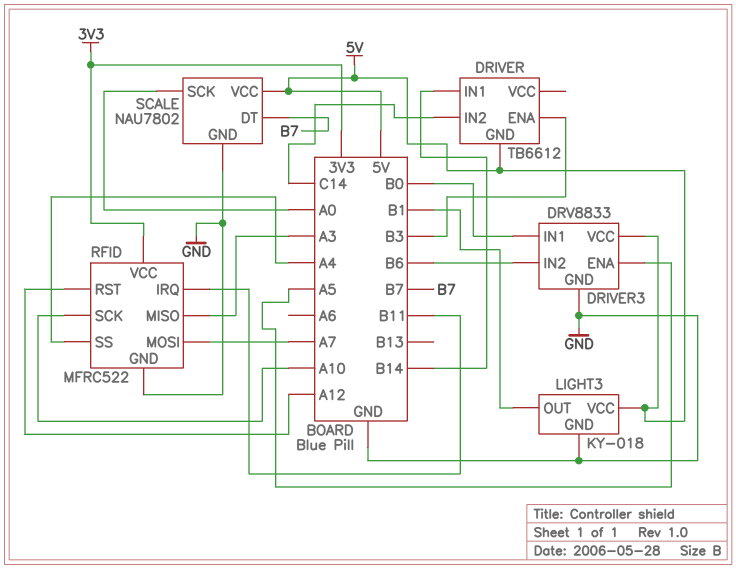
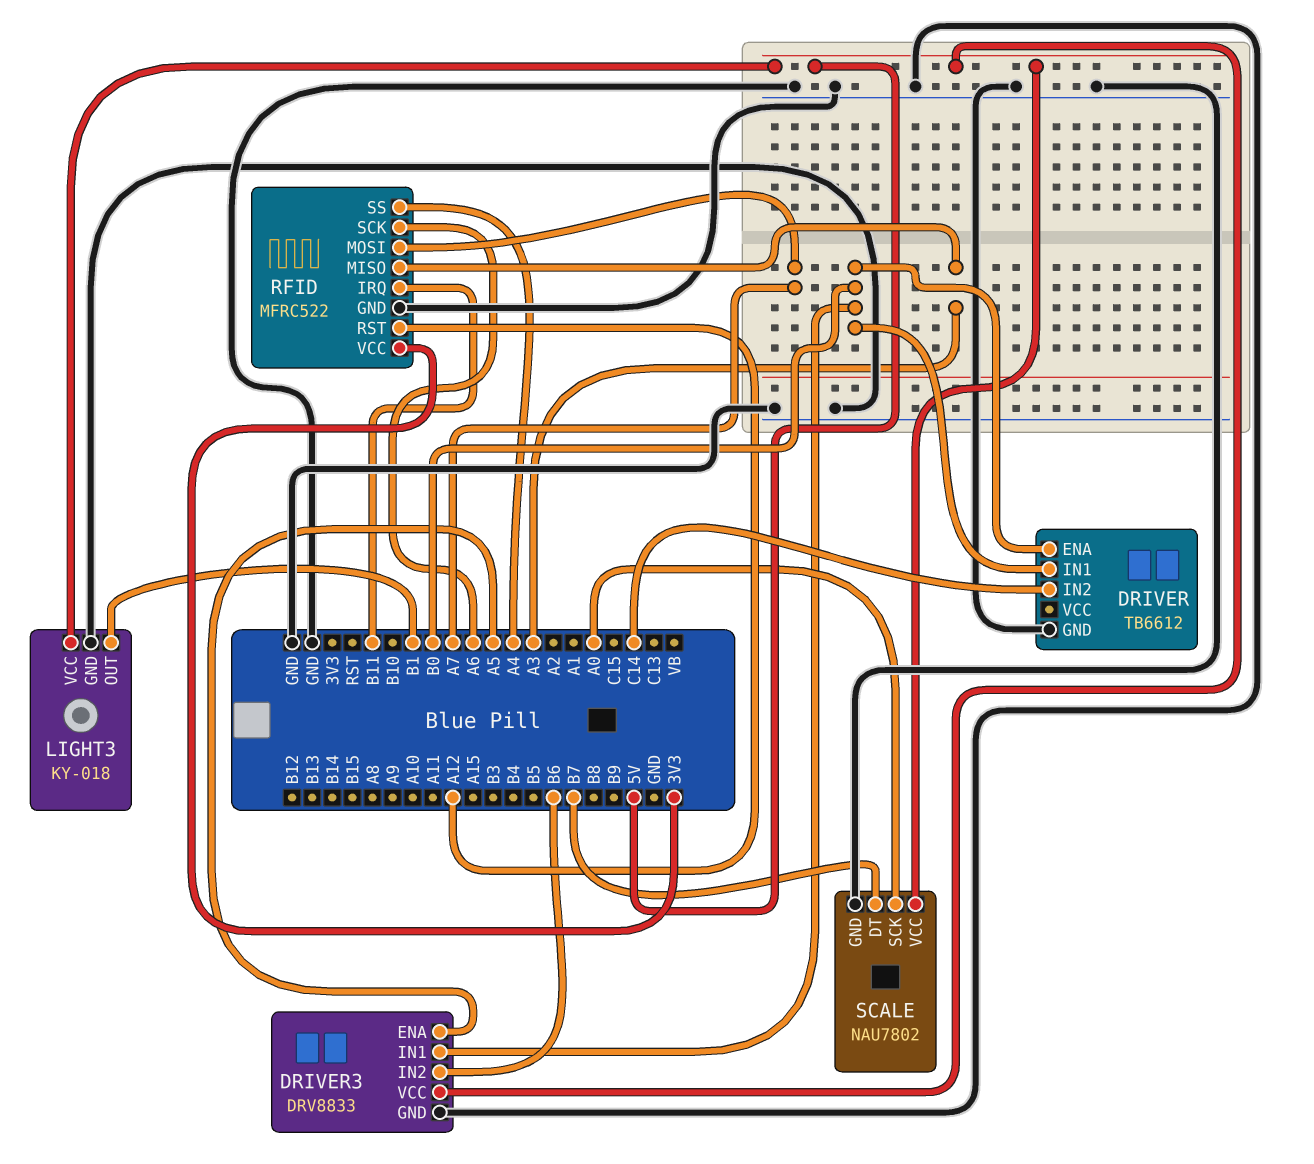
DRIVER pin ENA: B3 -> B0
DRIVER pin GND: 5V -> GND
DRIVER pin IN1: B14 -> B0
RFID pin SCK: A10 -> A6

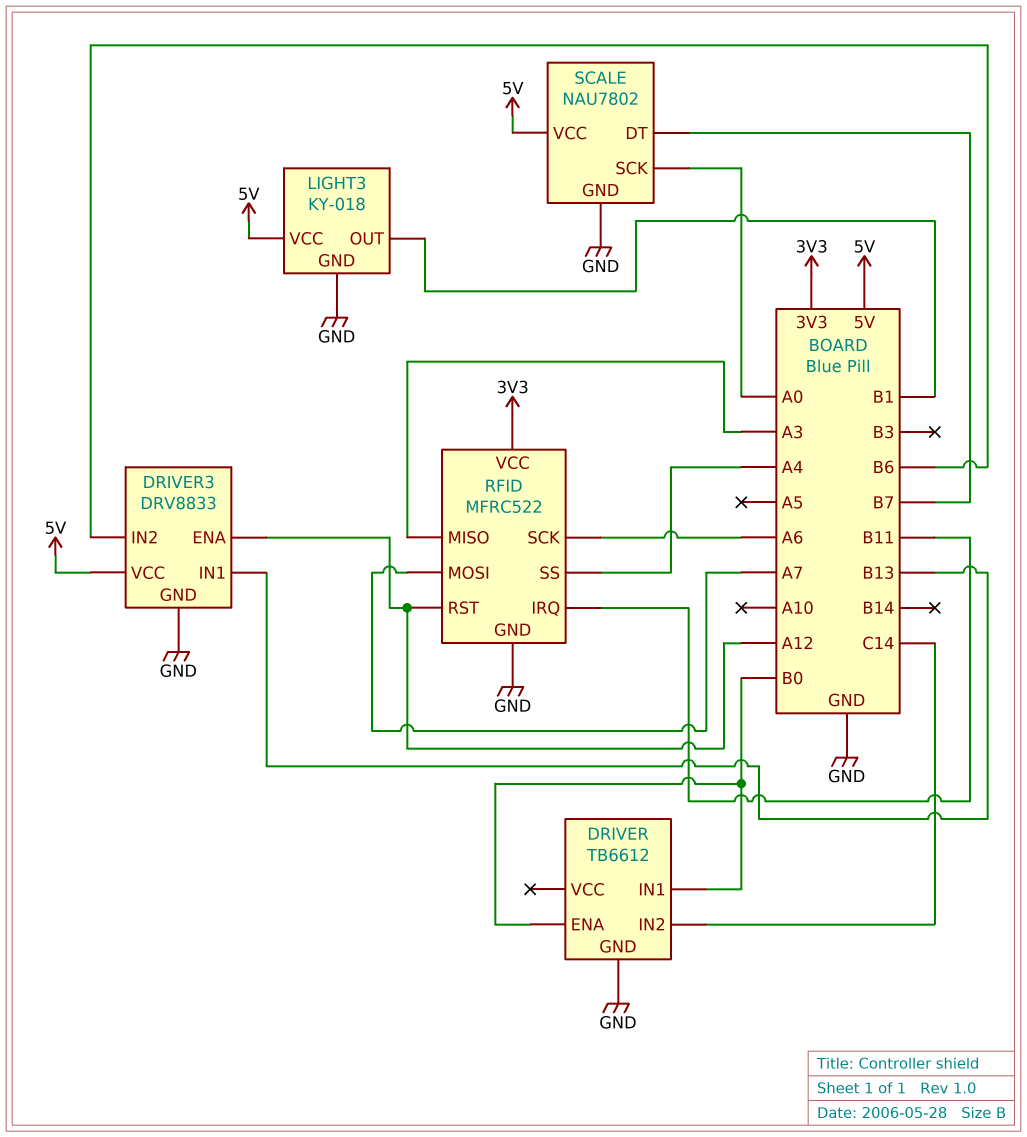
DRIVER3 pin ENA: A5 -> A12
DRIVER3 pin IN1: B0 -> B13

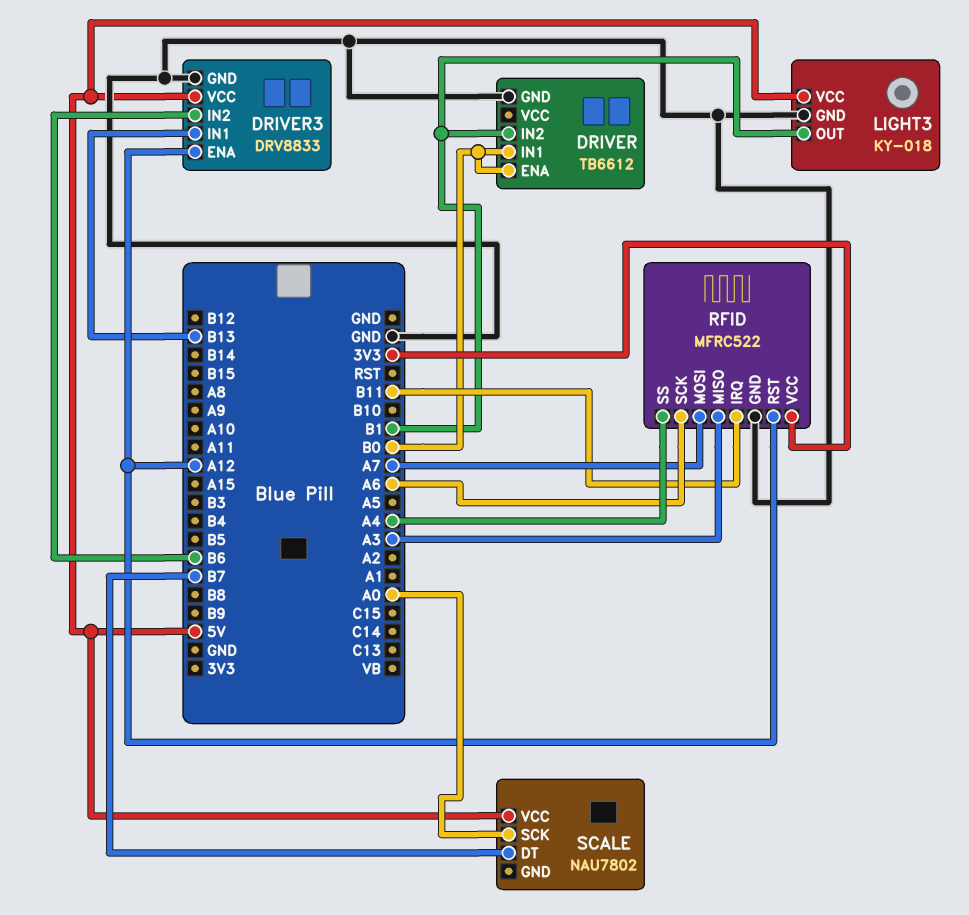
DRIVER pin IN2: C14 -> B1
SCALE pin GND: GND -> none

